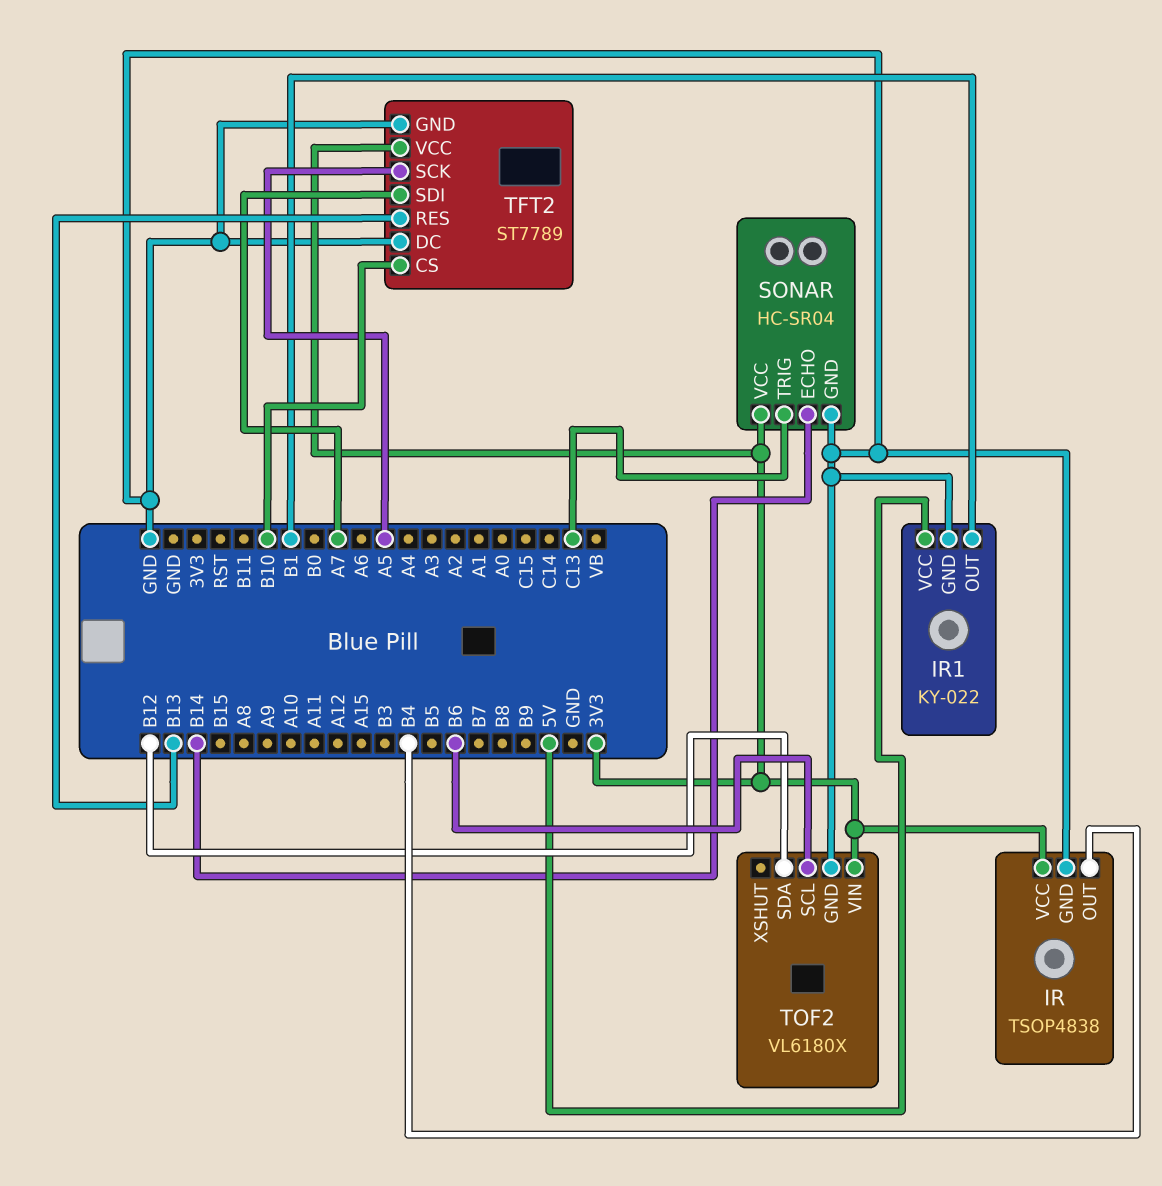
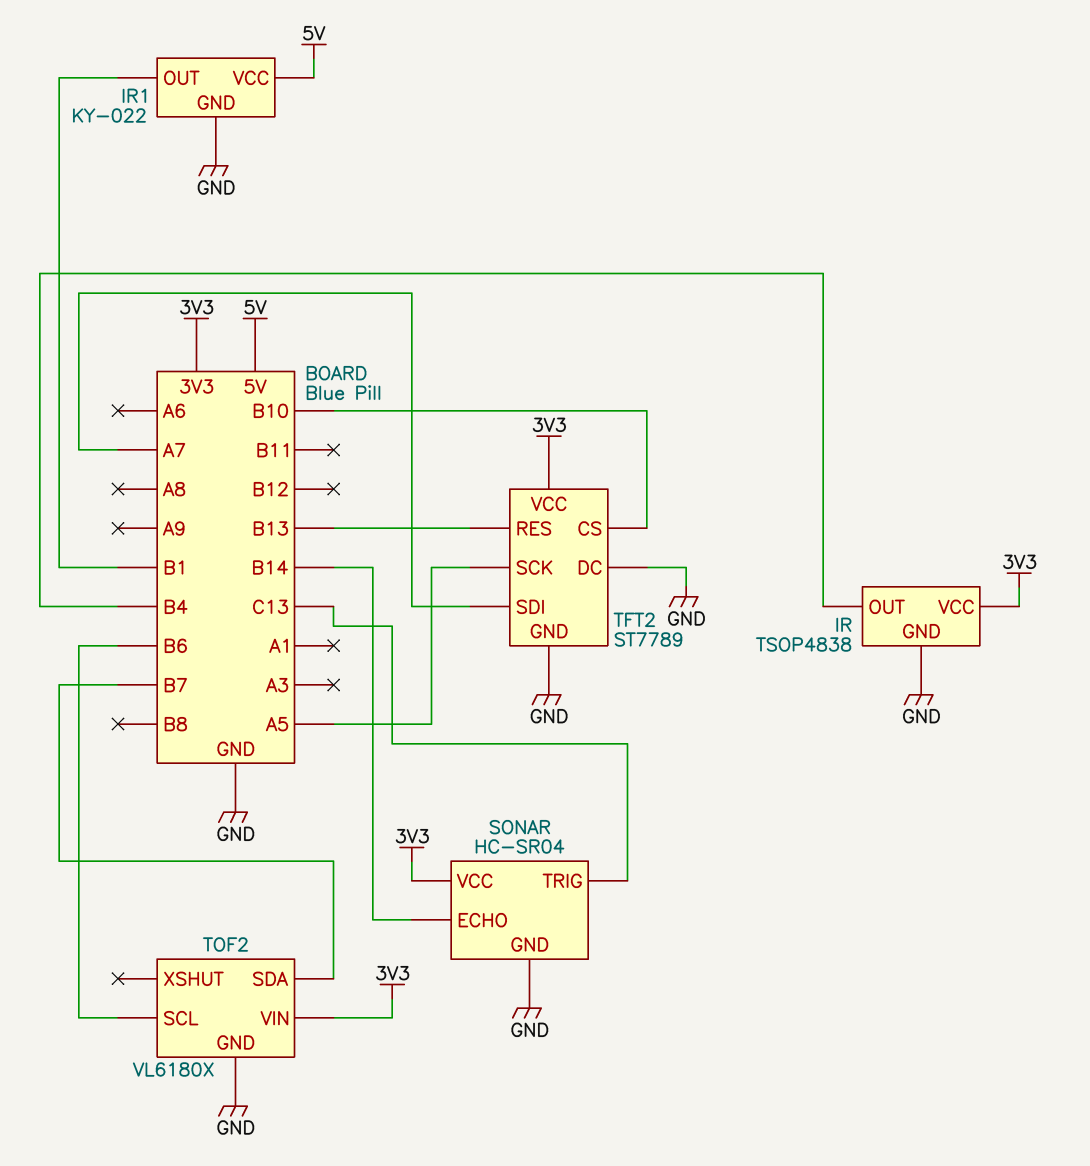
TOF2 pin SDA: B12 -> B7

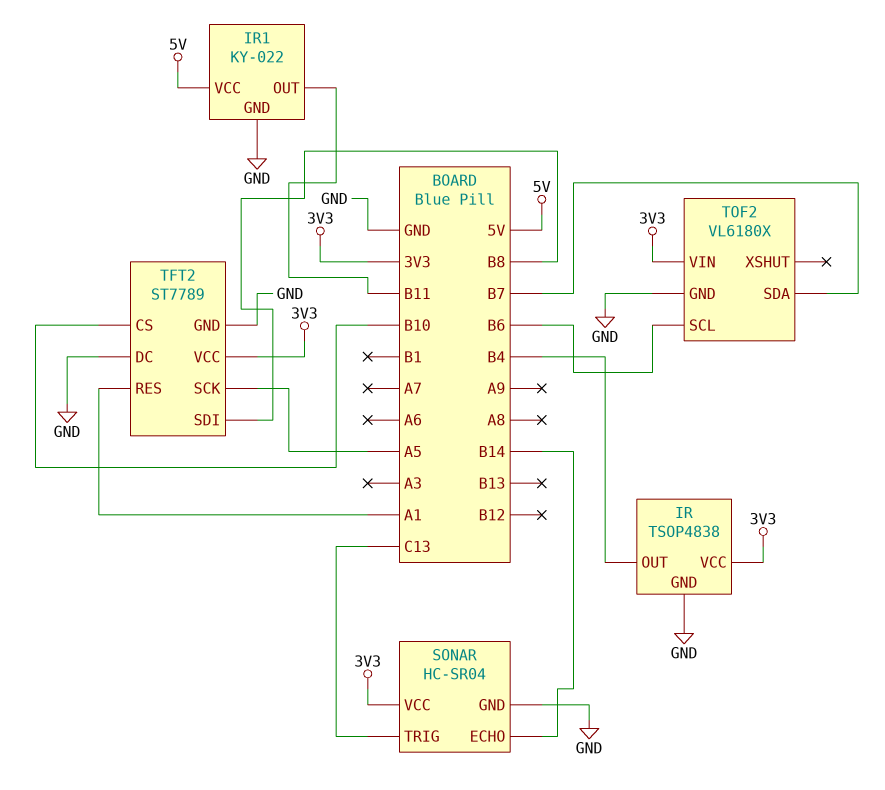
IR1 pin OUT: B1 -> B11
TFT2 pin RES: B13 -> A1
TFT2 pin SDI: A7 -> B8

